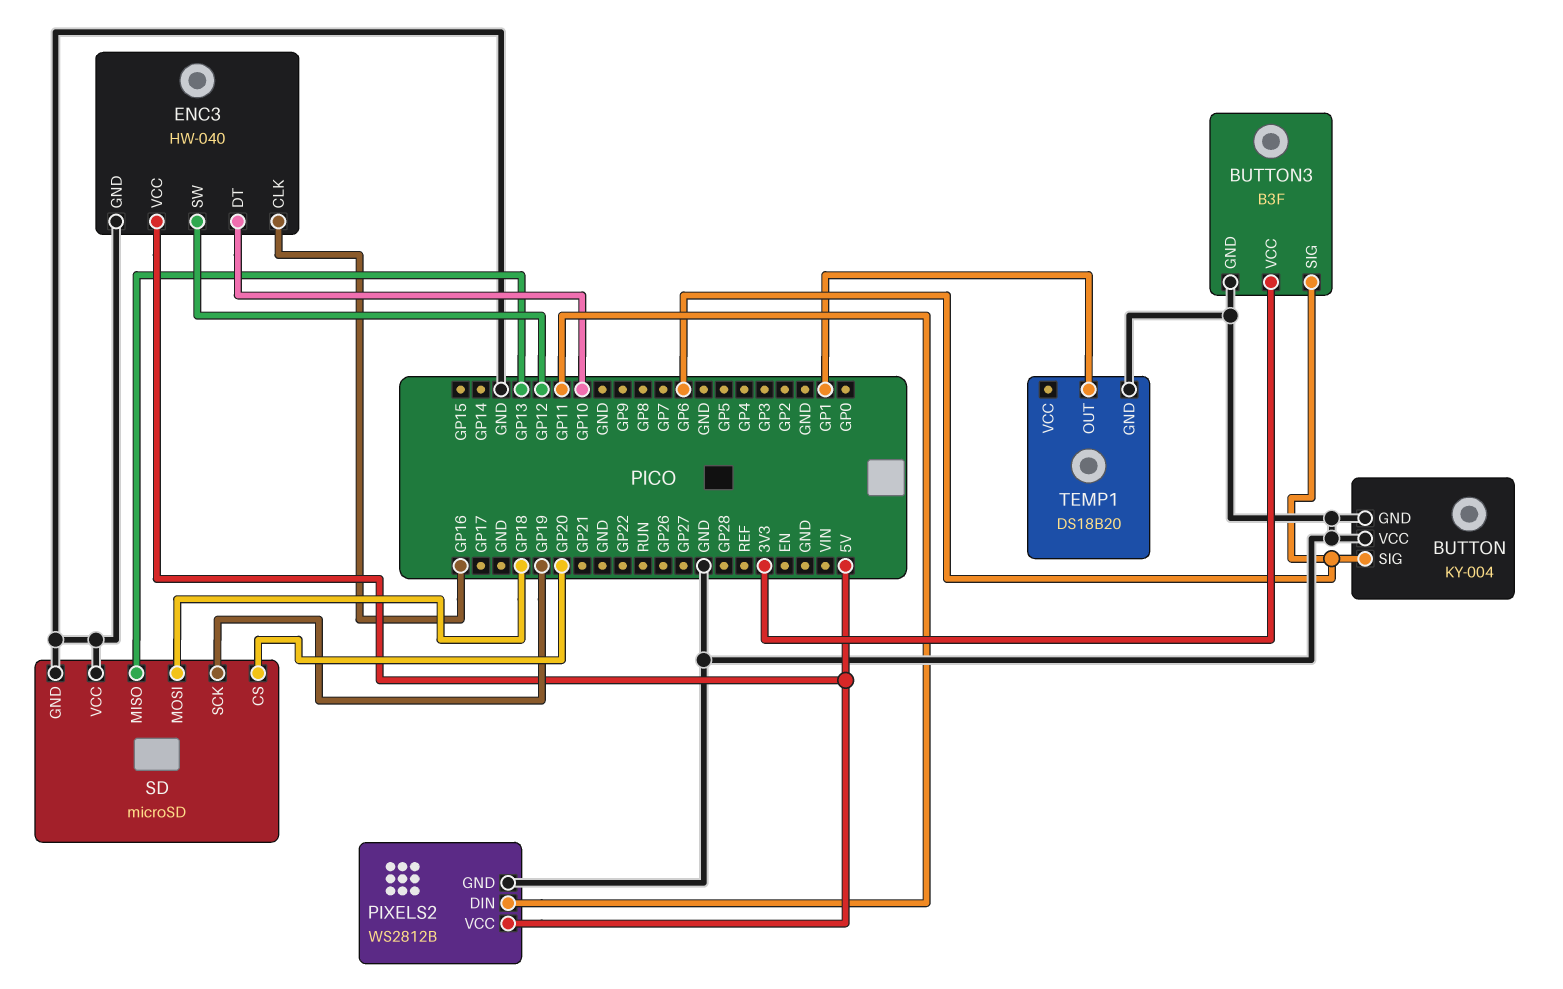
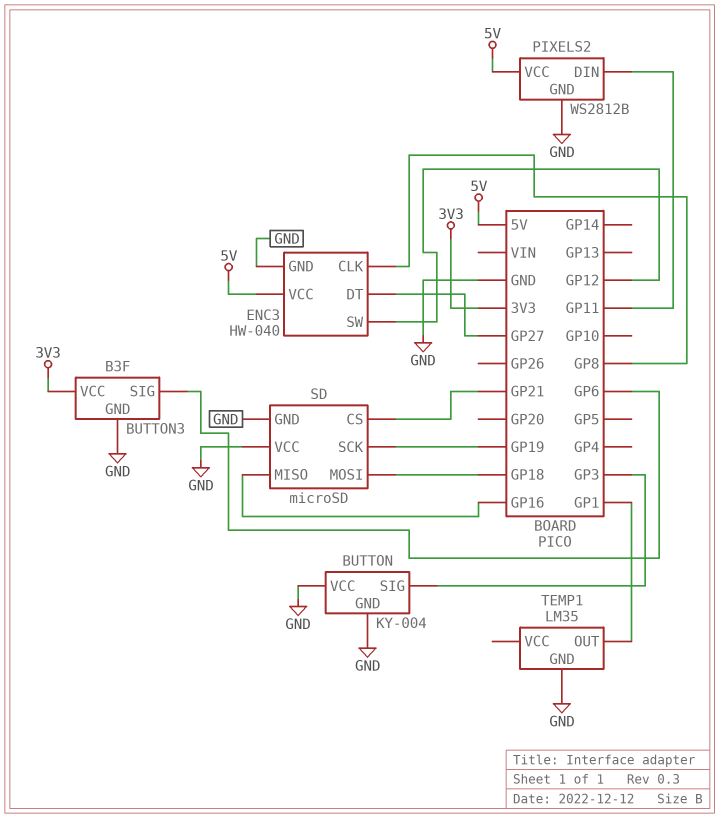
BUTTON pin SIG: GP6 -> GP3
ENC3 pin CLK: GP16 -> GP8
ENC3 pin DT: GP10 -> GP27
SD pin CS: GP20 -> GP21
SD pin MISO: GP13 -> GP16
TEMP1: DS18B20 -> LM35

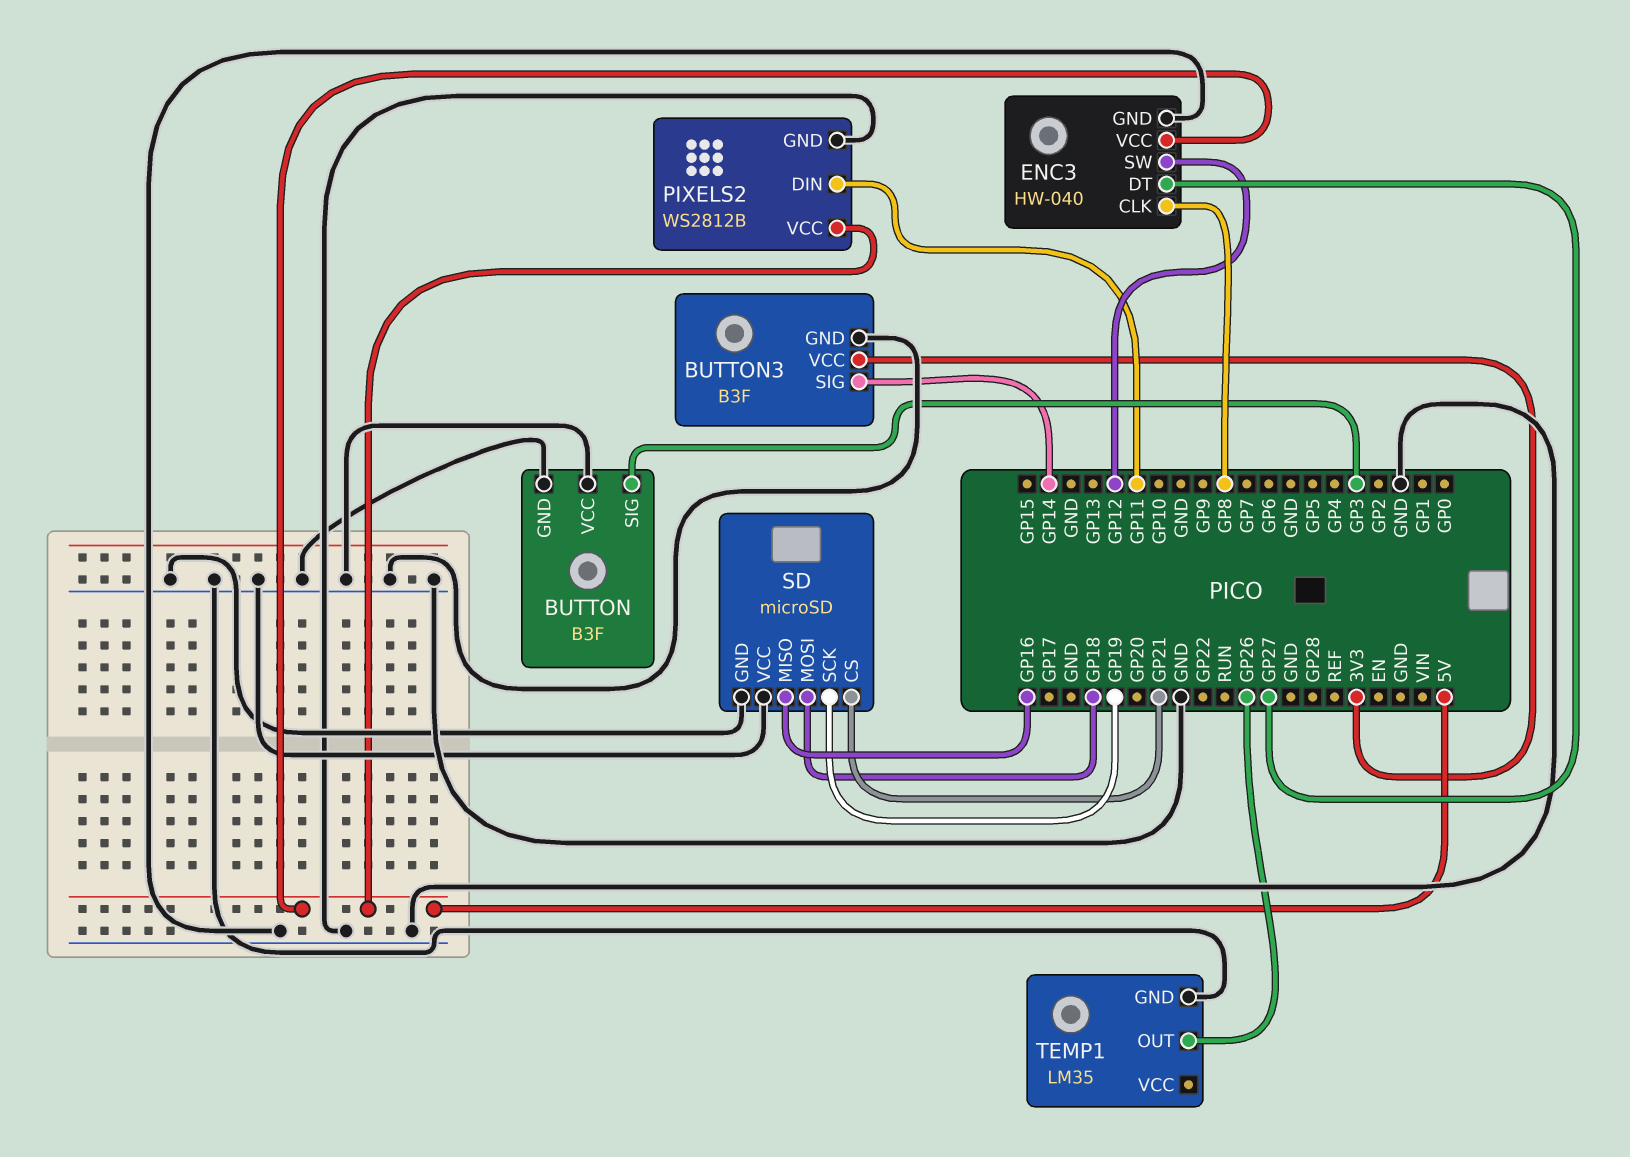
BUTTON: KY-004 -> B3F
BUTTON3 pin SIG: GP6 -> GP14
TEMP1 pin OUT: GP1 -> GP26

